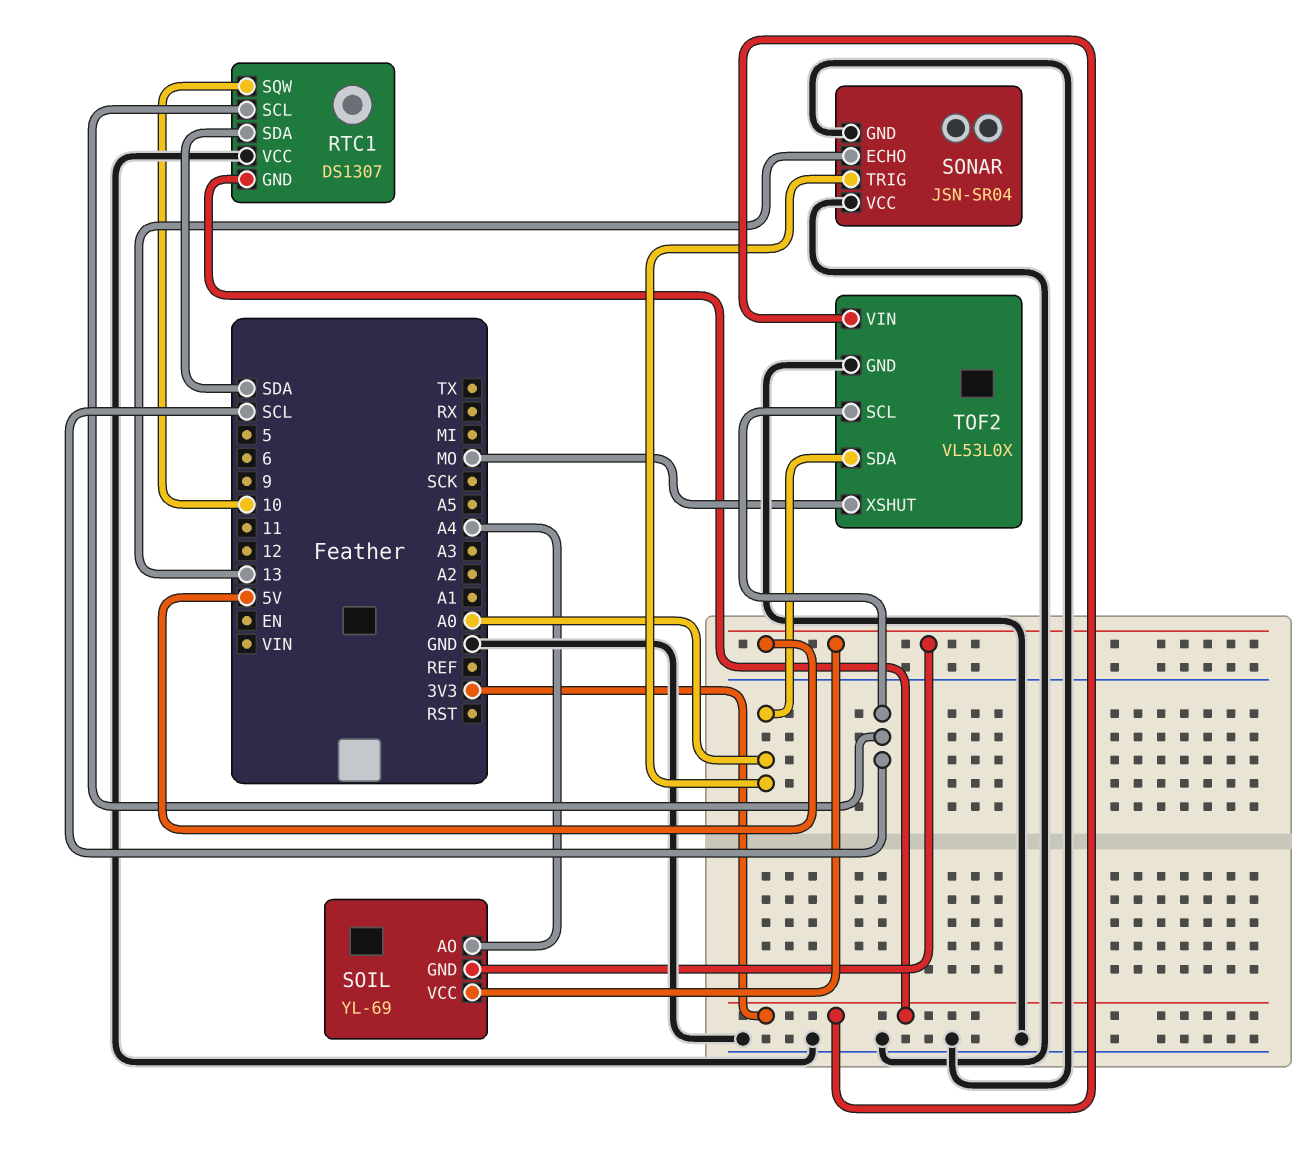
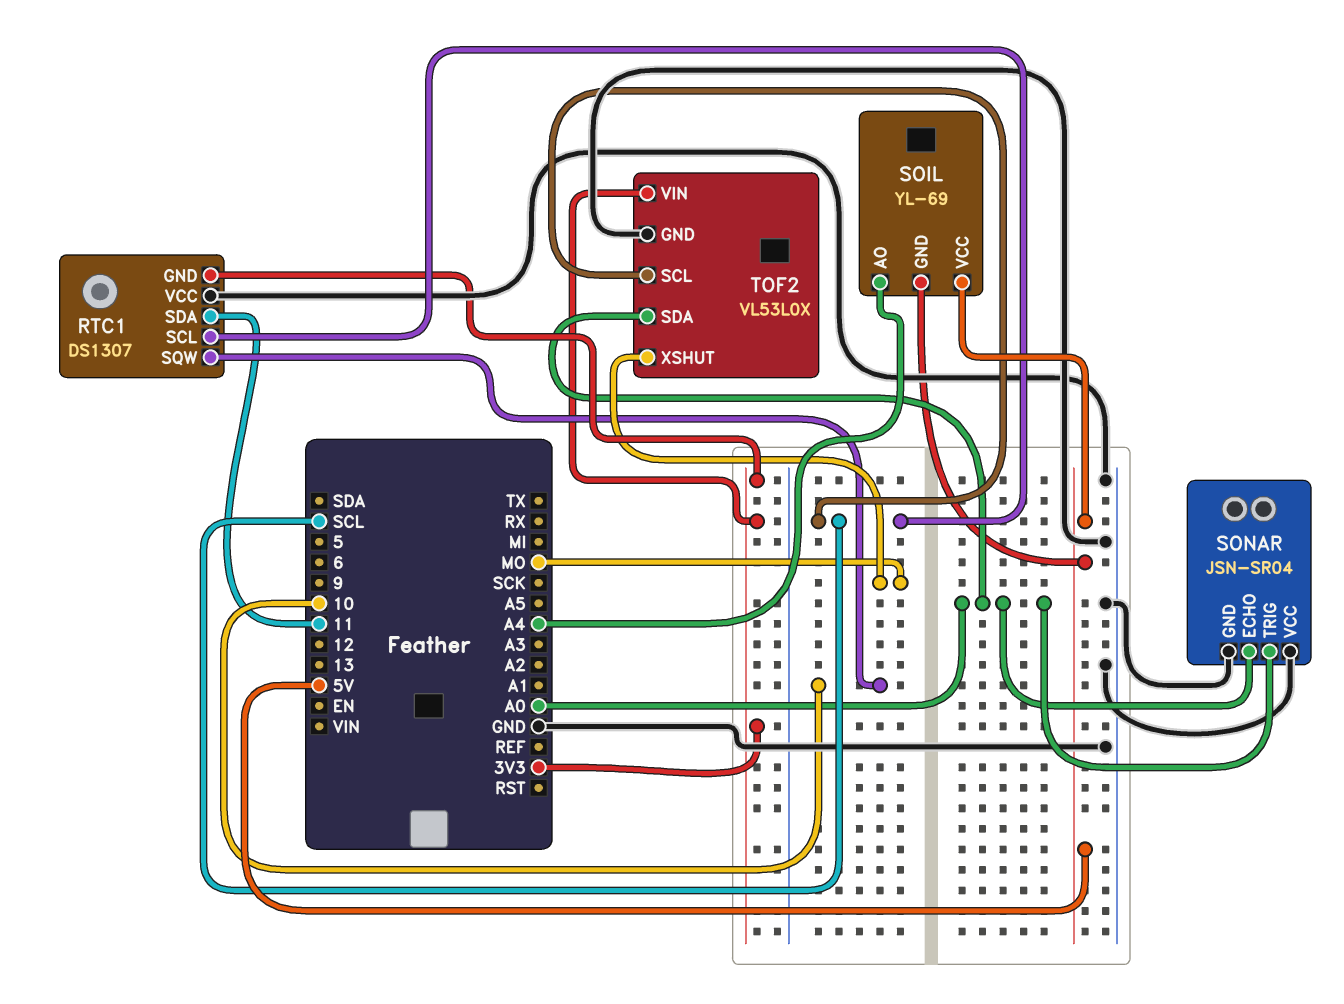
RTC1 pin SDA: SDA -> 11
SONAR pin ECHO: 13 -> A0

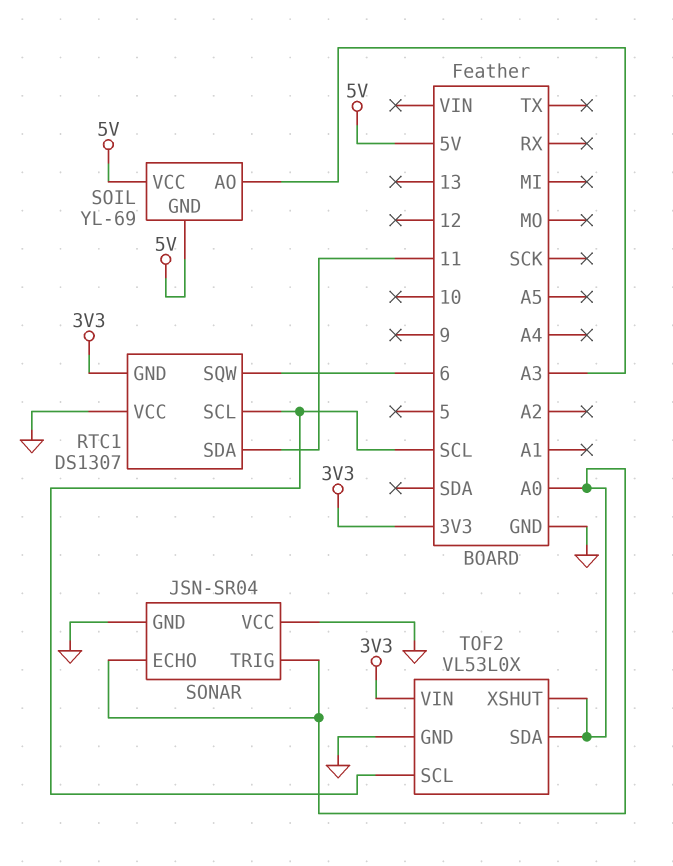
RTC1 pin SQW: 10 -> 6
SOIL pin AO: A4 -> A3
TOF2 pin XSHUT: MO -> A0

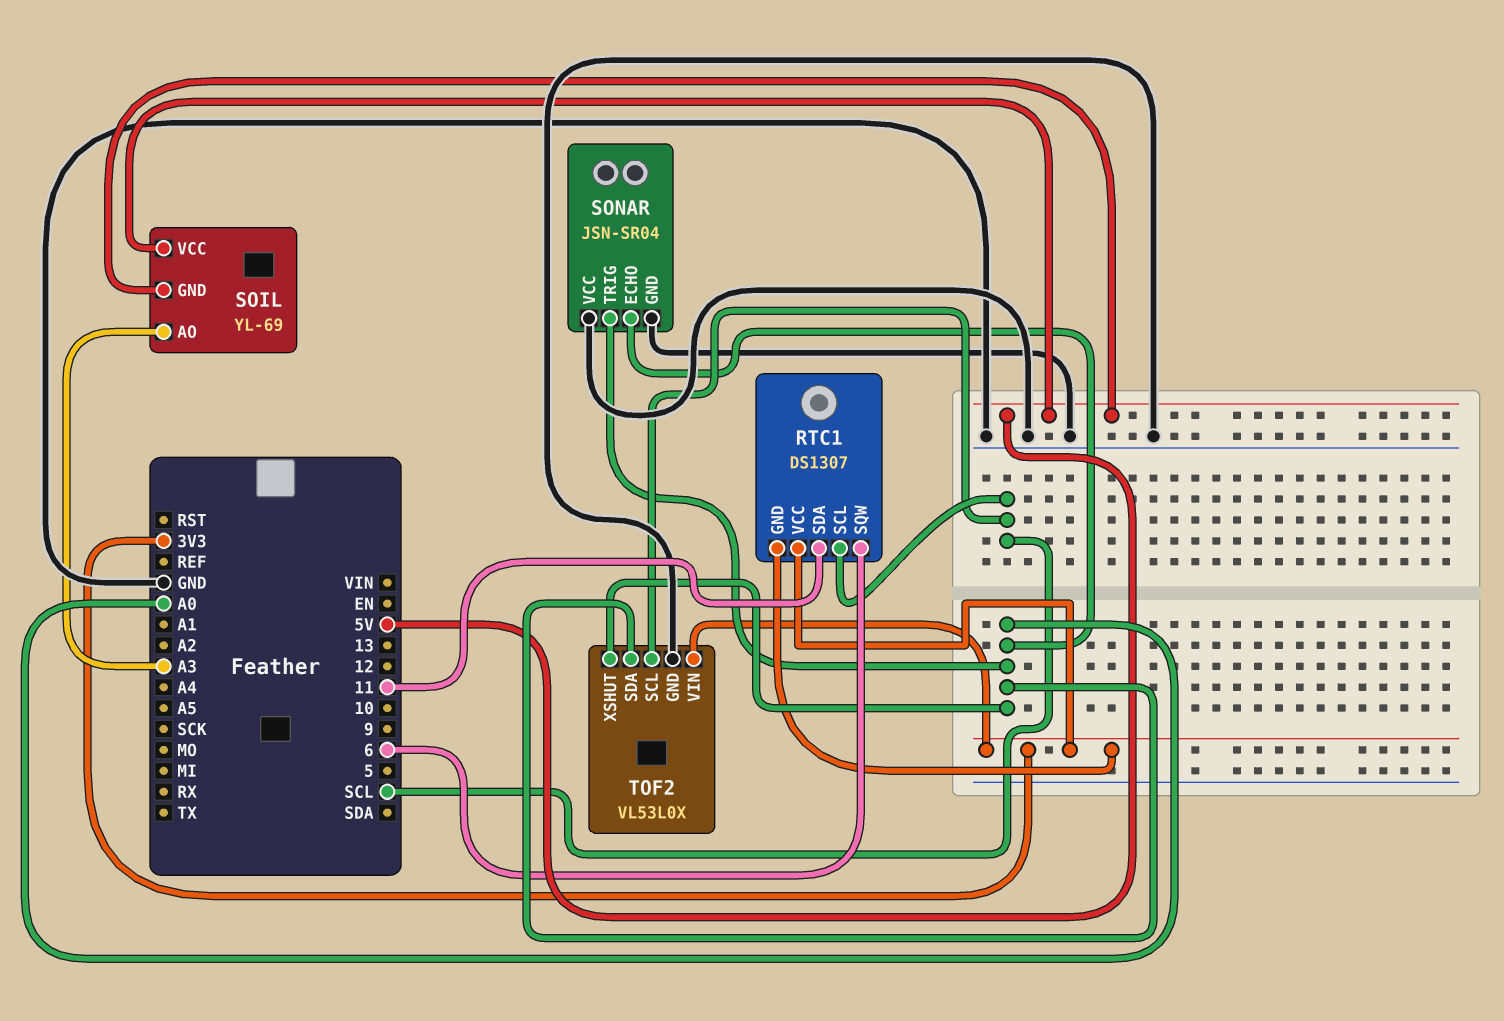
RTC1 pin VCC: GND -> 3V3

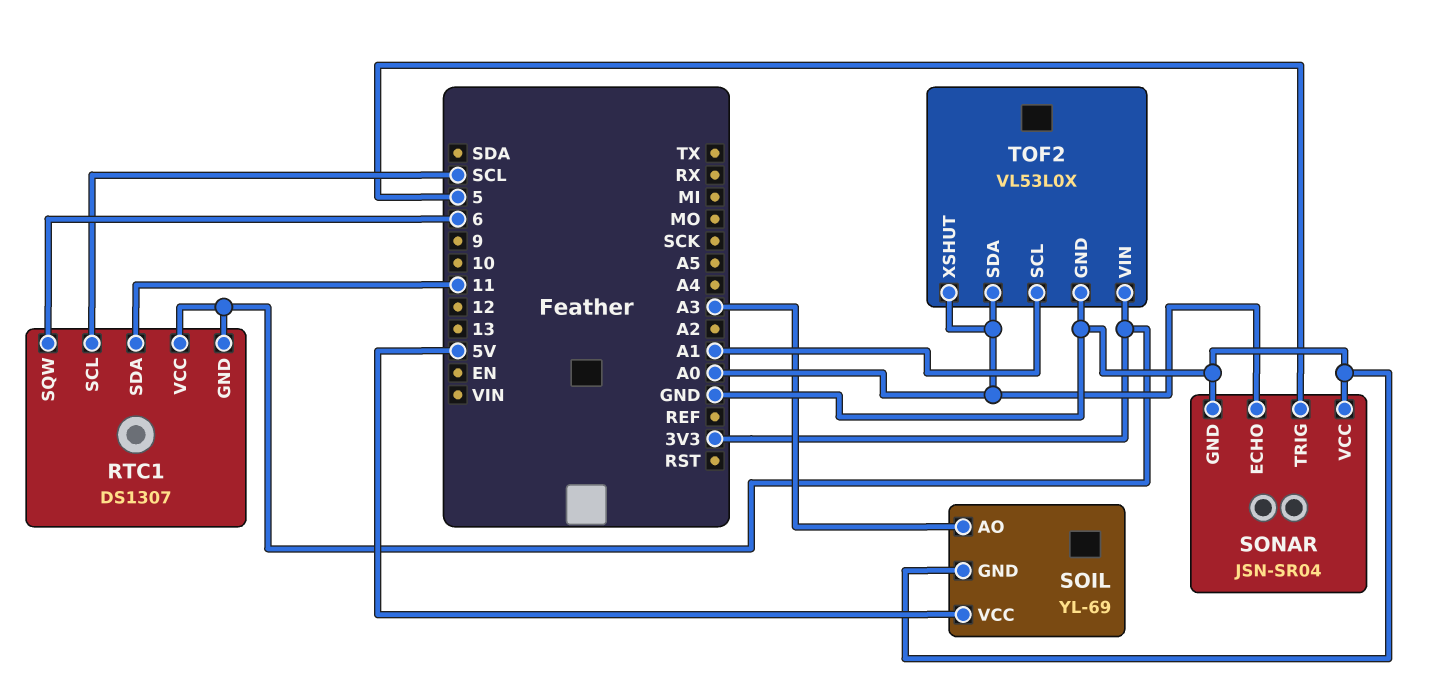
SOIL pin GND: 5V -> GND
SONAR pin TRIG: A0 -> 5
TOF2 pin SCL: SCL -> A1

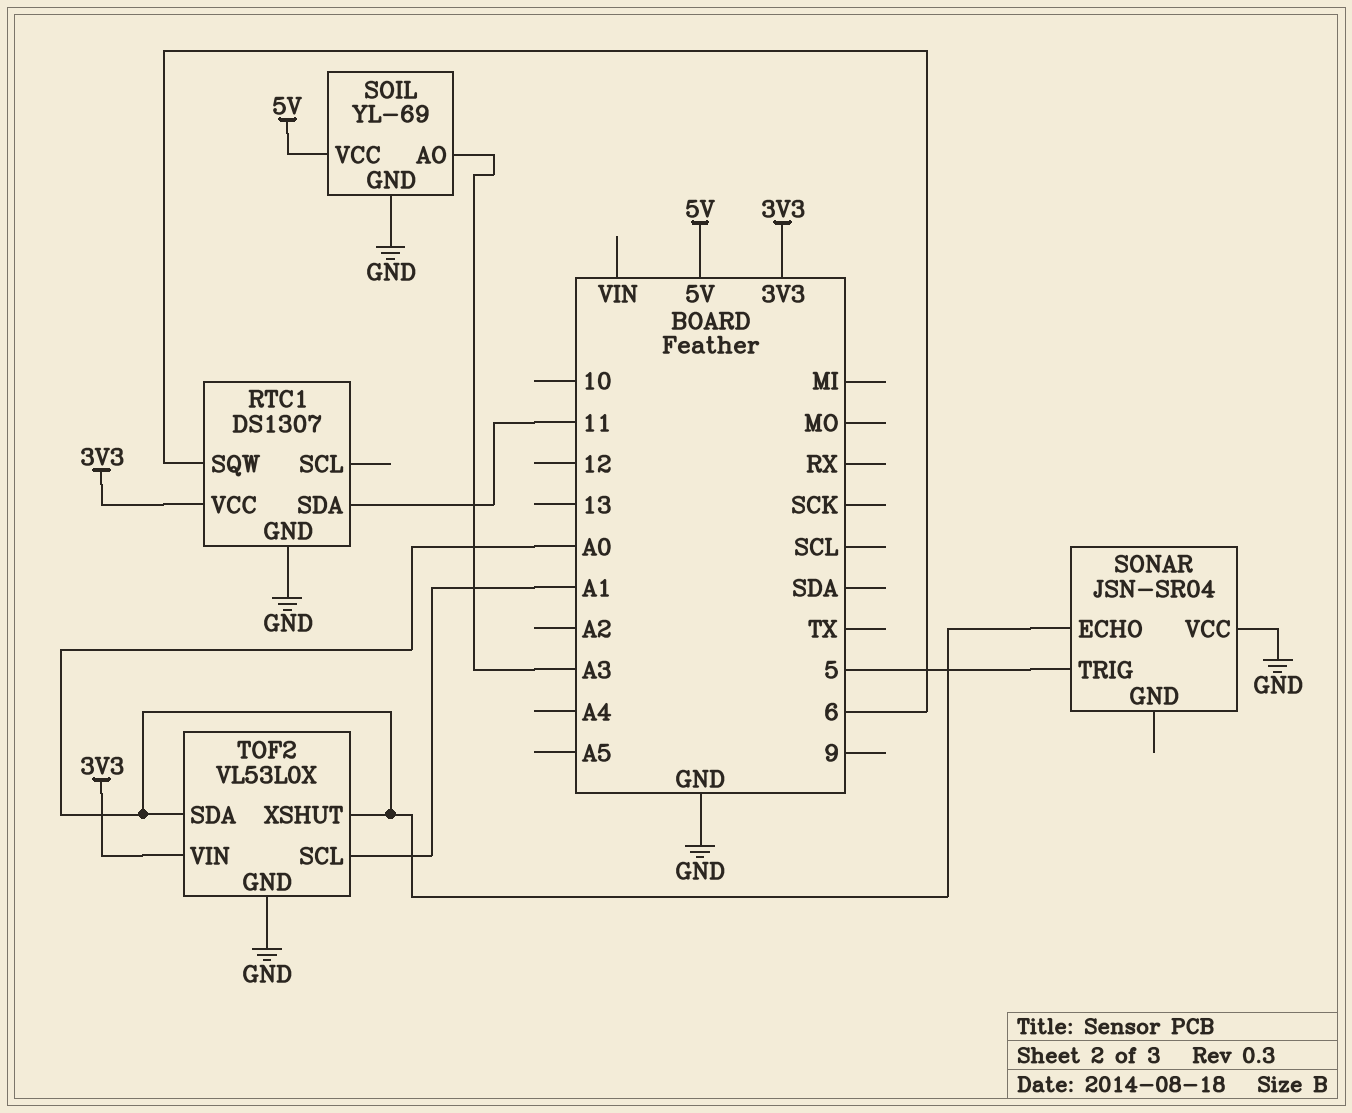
RTC1 pin GND: 3V3 -> GND
RTC1 pin SCL: SCL -> none
SONAR pin GND: GND -> none

